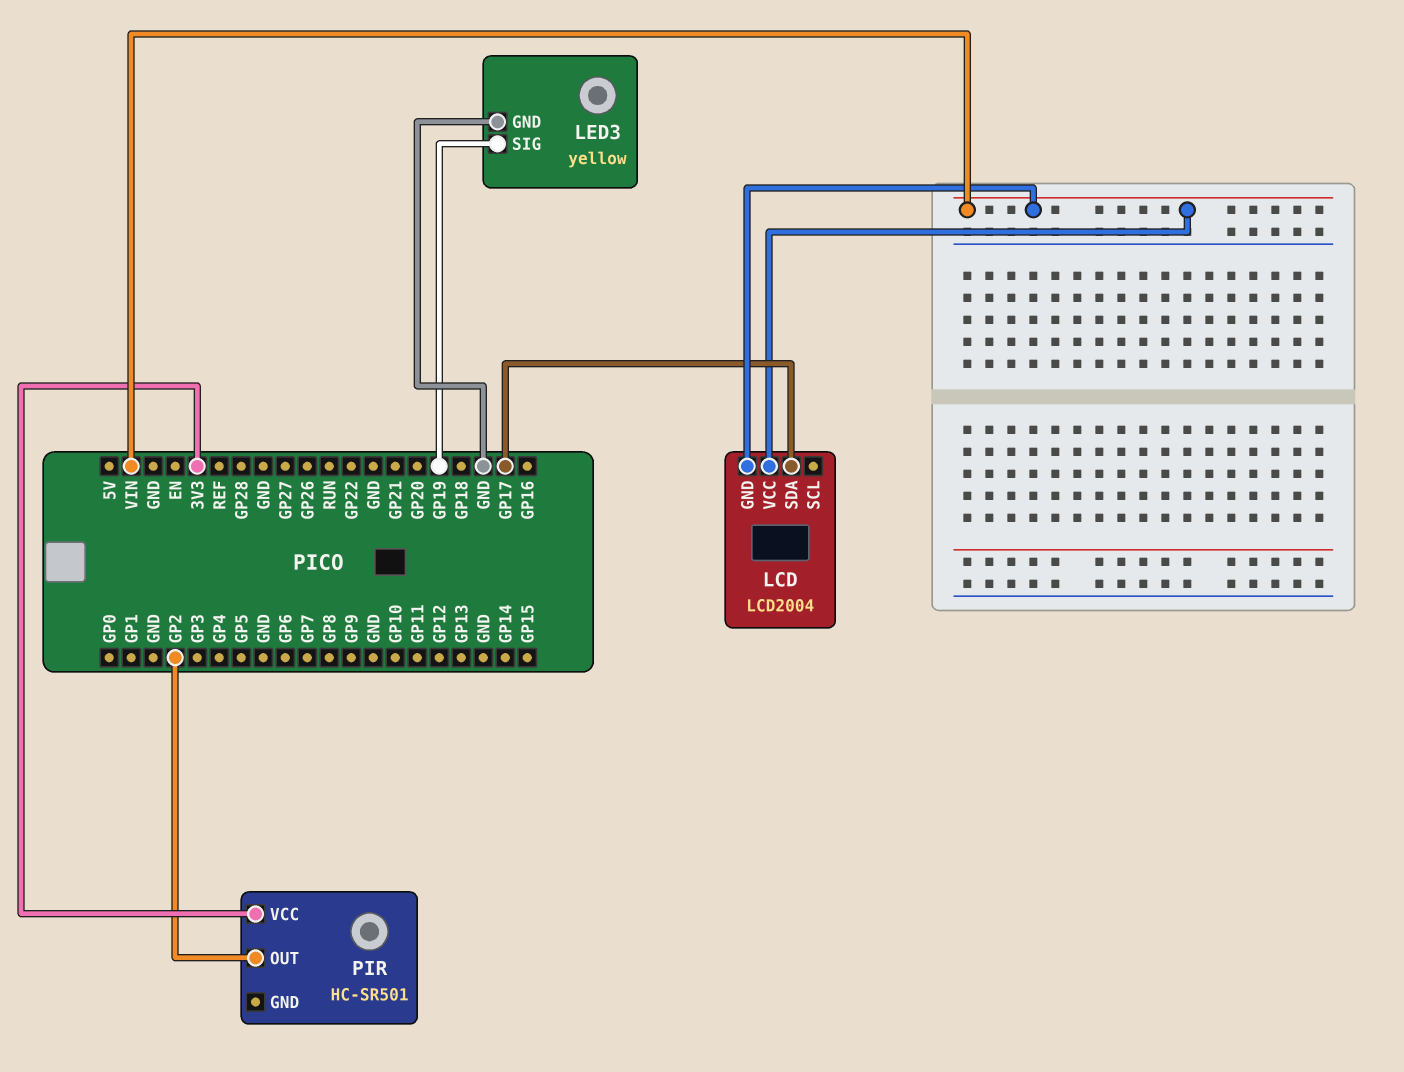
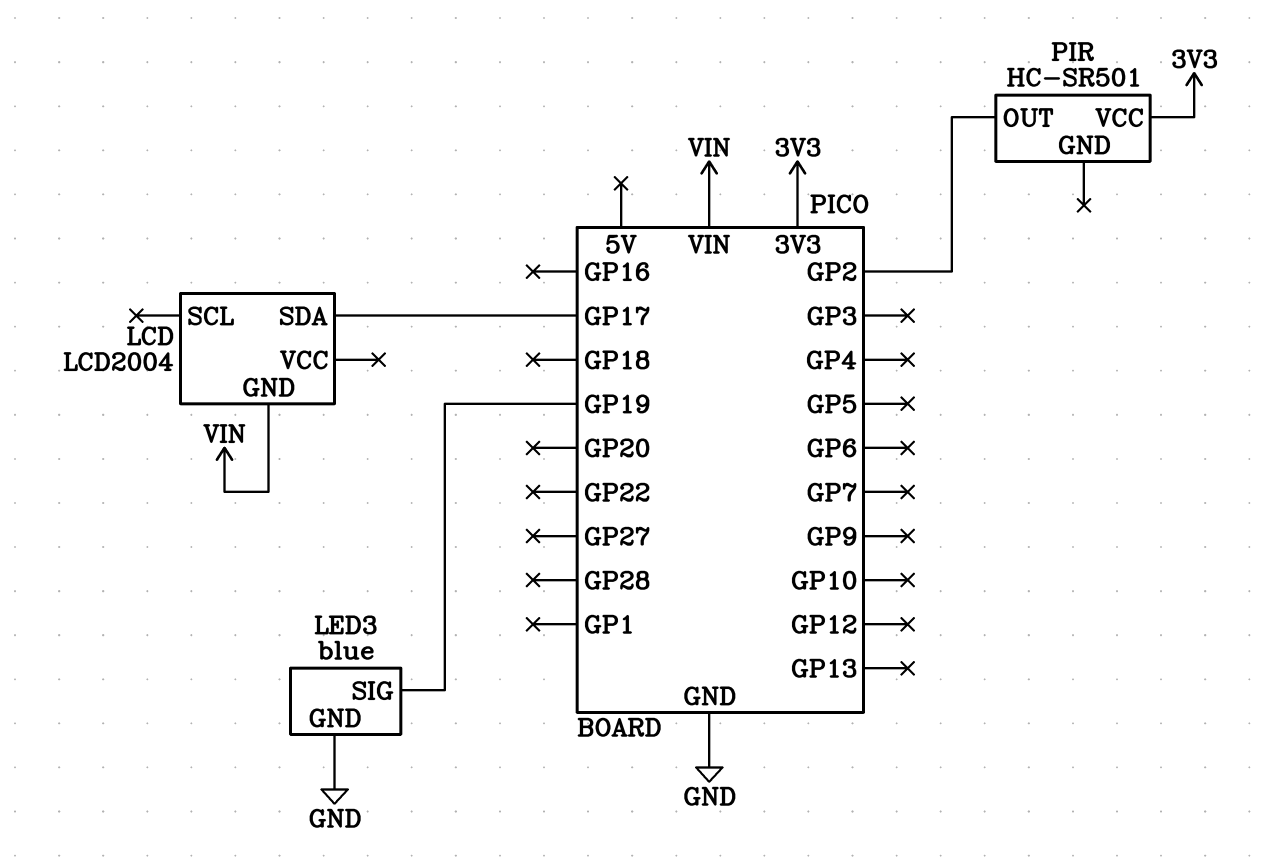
LCD pin VCC: VIN -> none
LED3: yellow -> blue

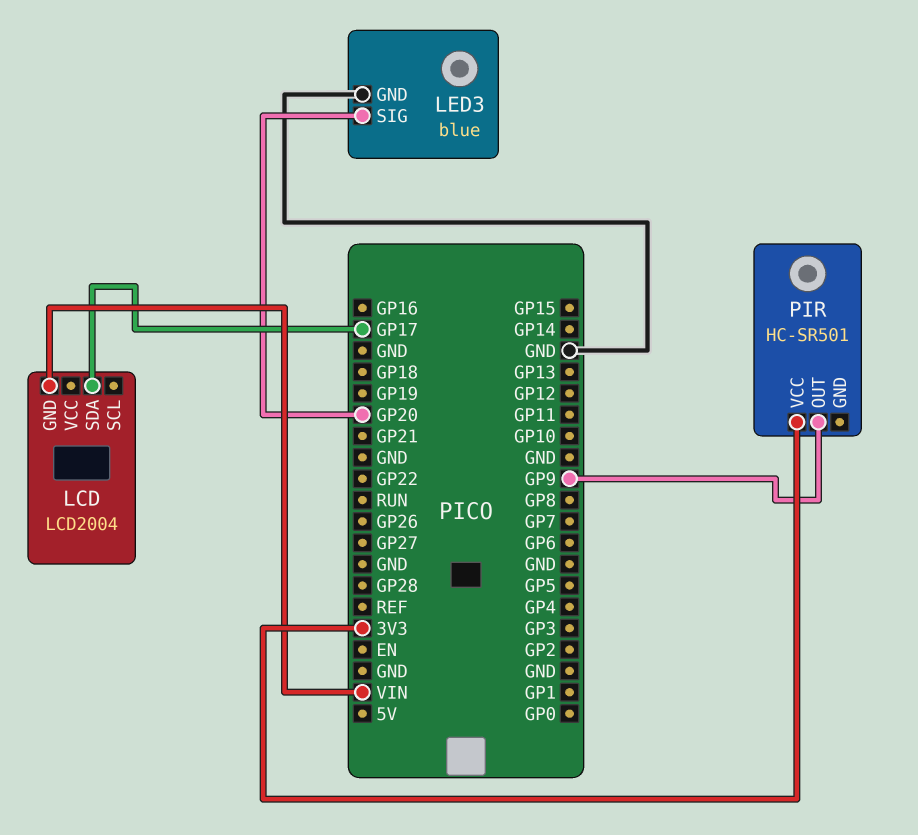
LED3 pin SIG: GP19 -> GP20
PIR pin OUT: GP2 -> GP9

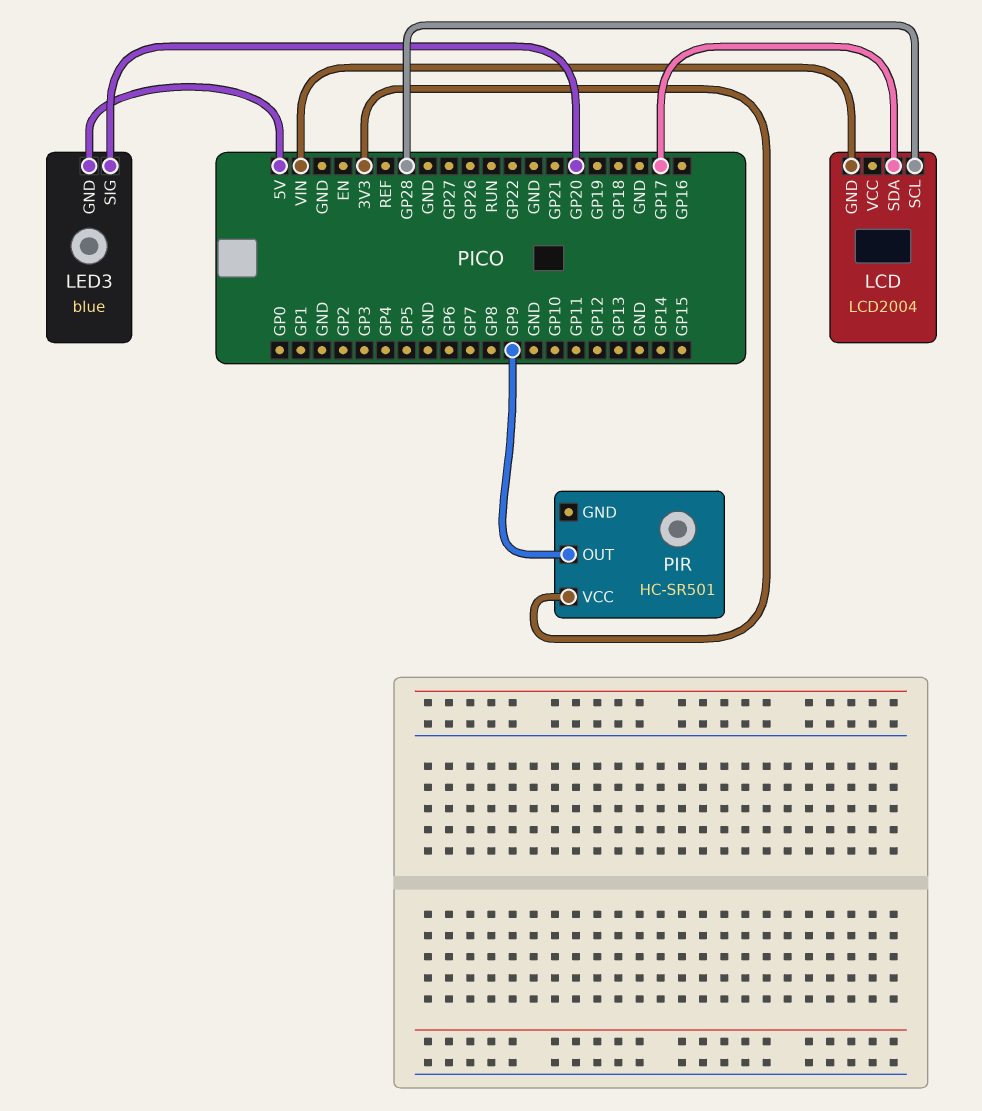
LCD pin SCL: none -> GP28
LED3 pin GND: GND -> 5V

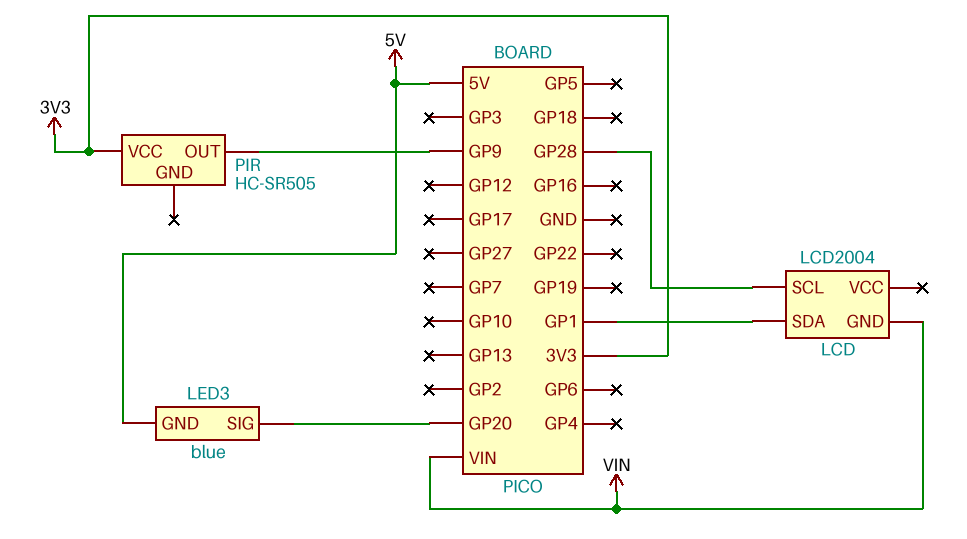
LCD pin SDA: GP17 -> GP1
PIR: HC-SR501 -> HC-SR505

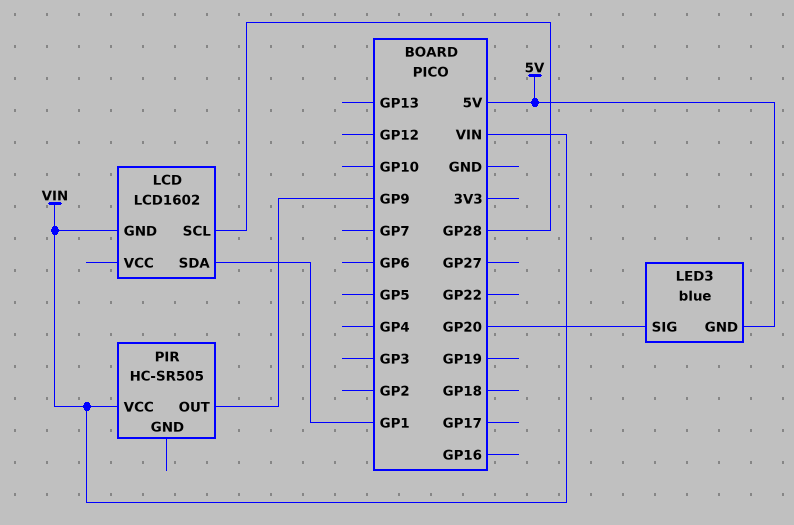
LCD: LCD2004 -> LCD1602
PIR pin VCC: 3V3 -> VIN

